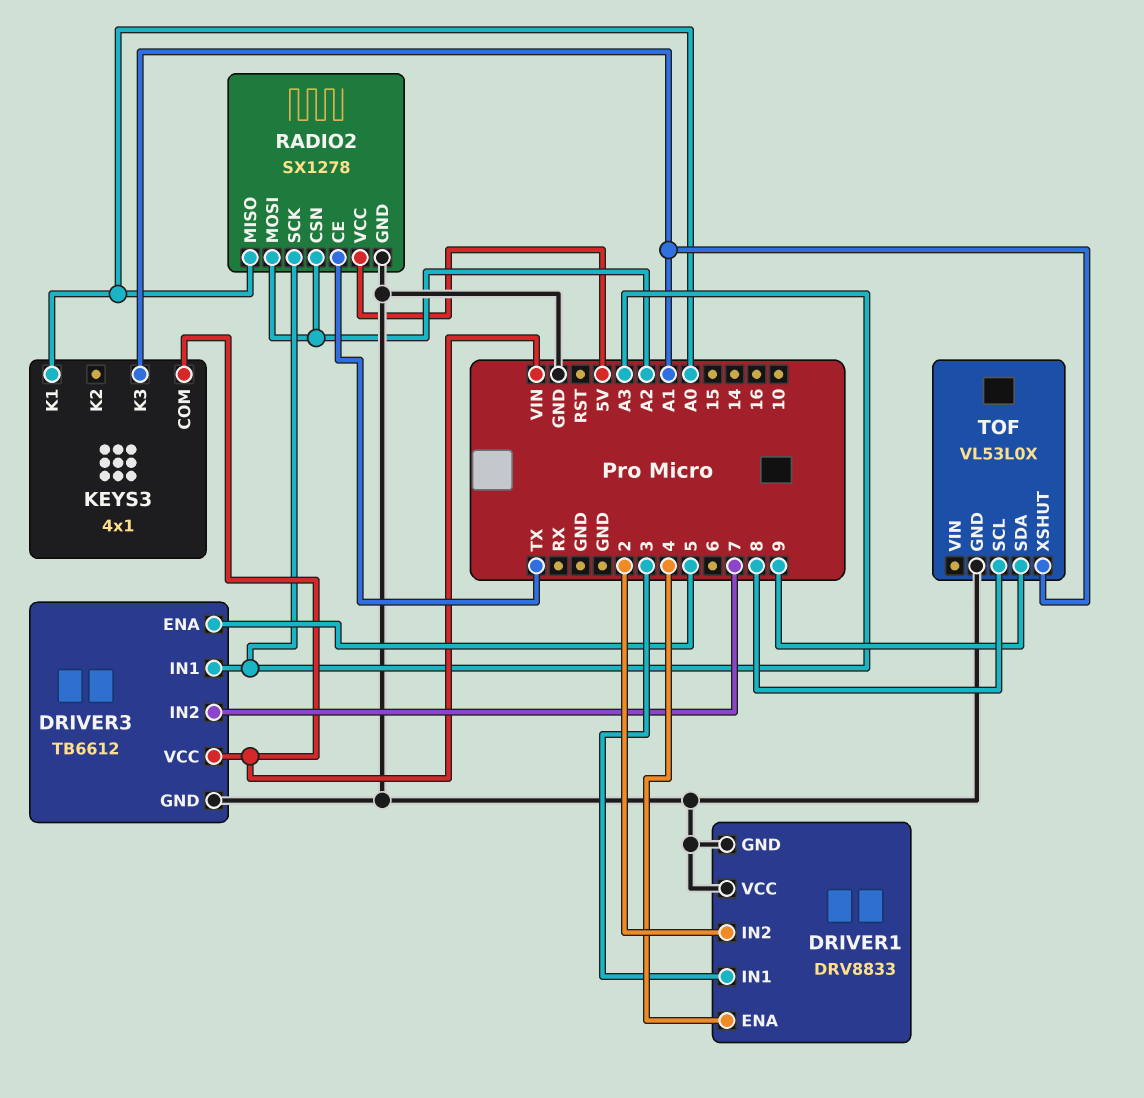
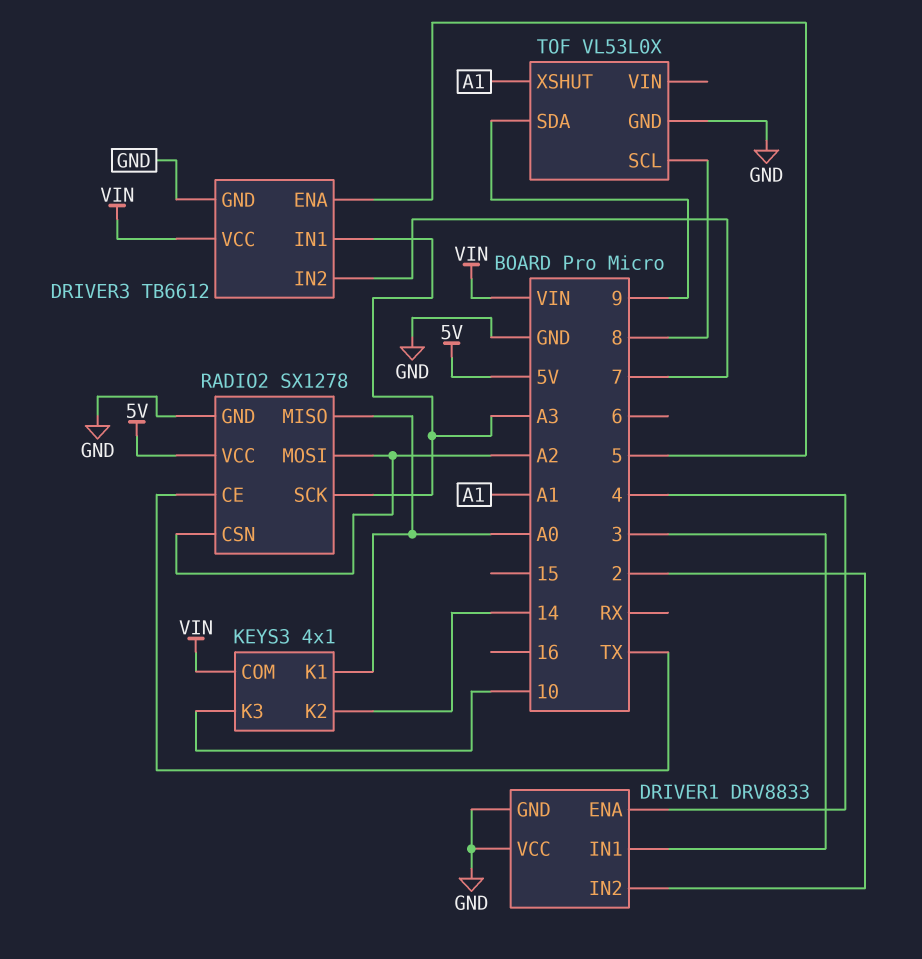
KEYS3 pin K2: none -> 14
KEYS3 pin K3: A1 -> 10

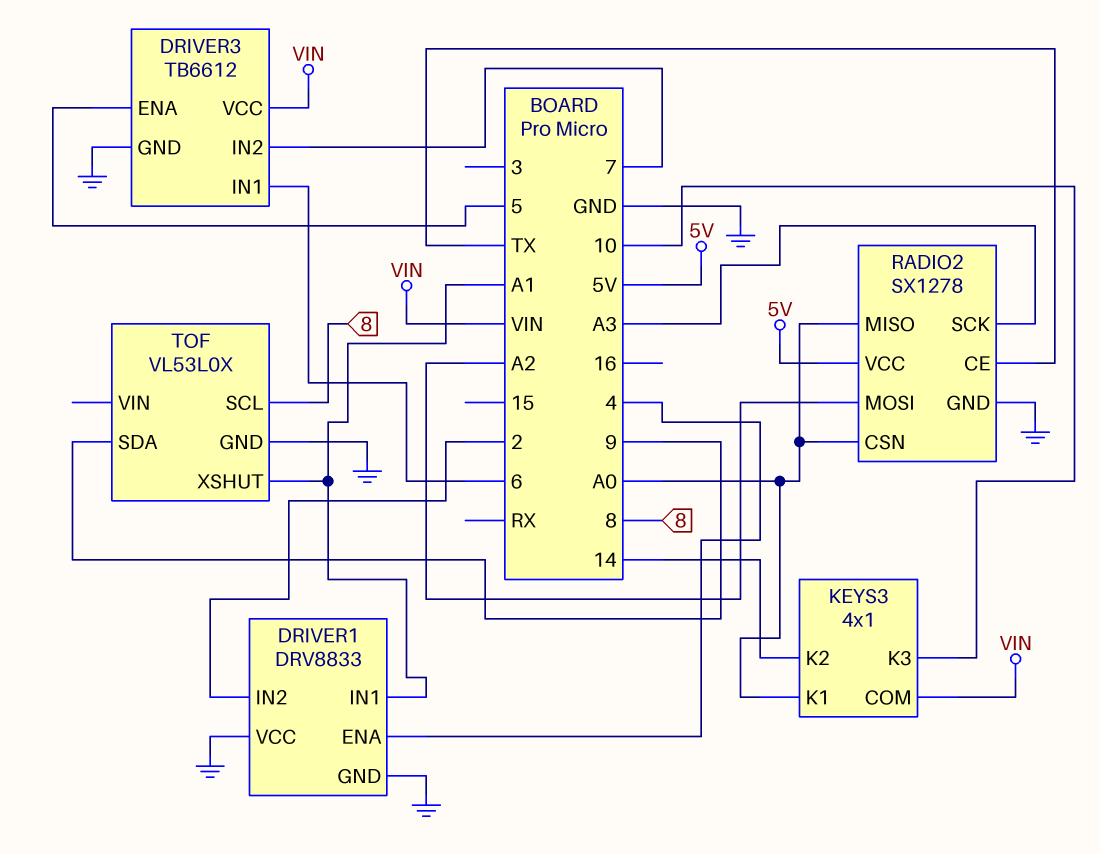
DRIVER1 pin IN1: 3 -> A1
DRIVER3 pin IN1: A3 -> 6
RADIO2 pin CSN: A2 -> A0

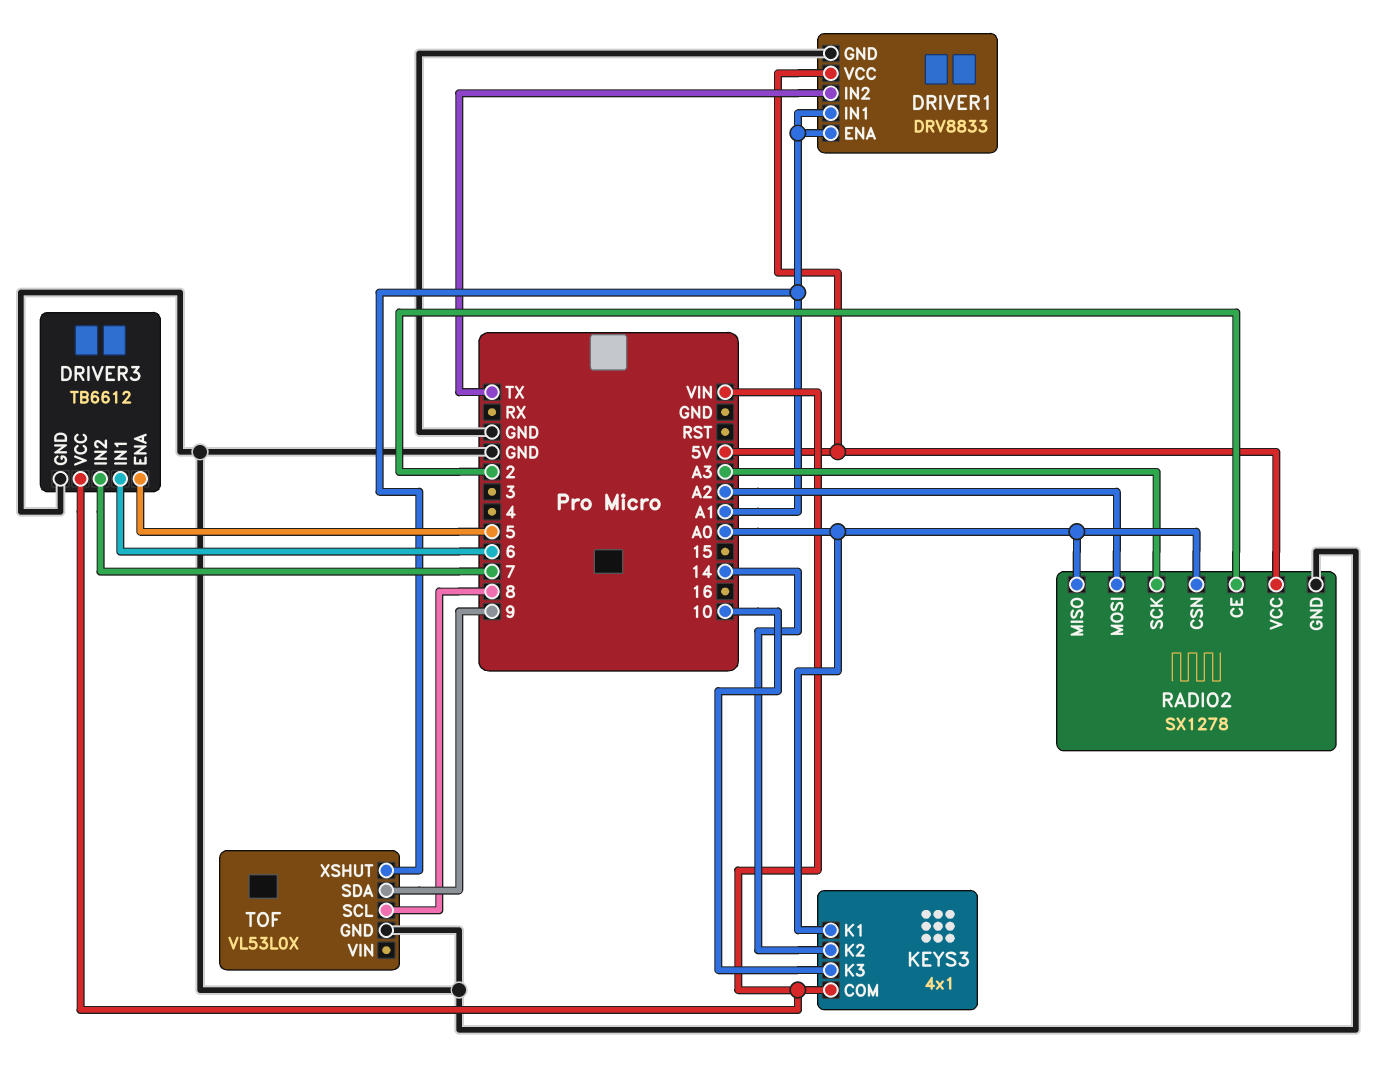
DRIVER1 pin ENA: 4 -> A1
DRIVER1 pin IN2: 2 -> TX
DRIVER1 pin VCC: GND -> 5V
RADIO2 pin CE: TX -> 2

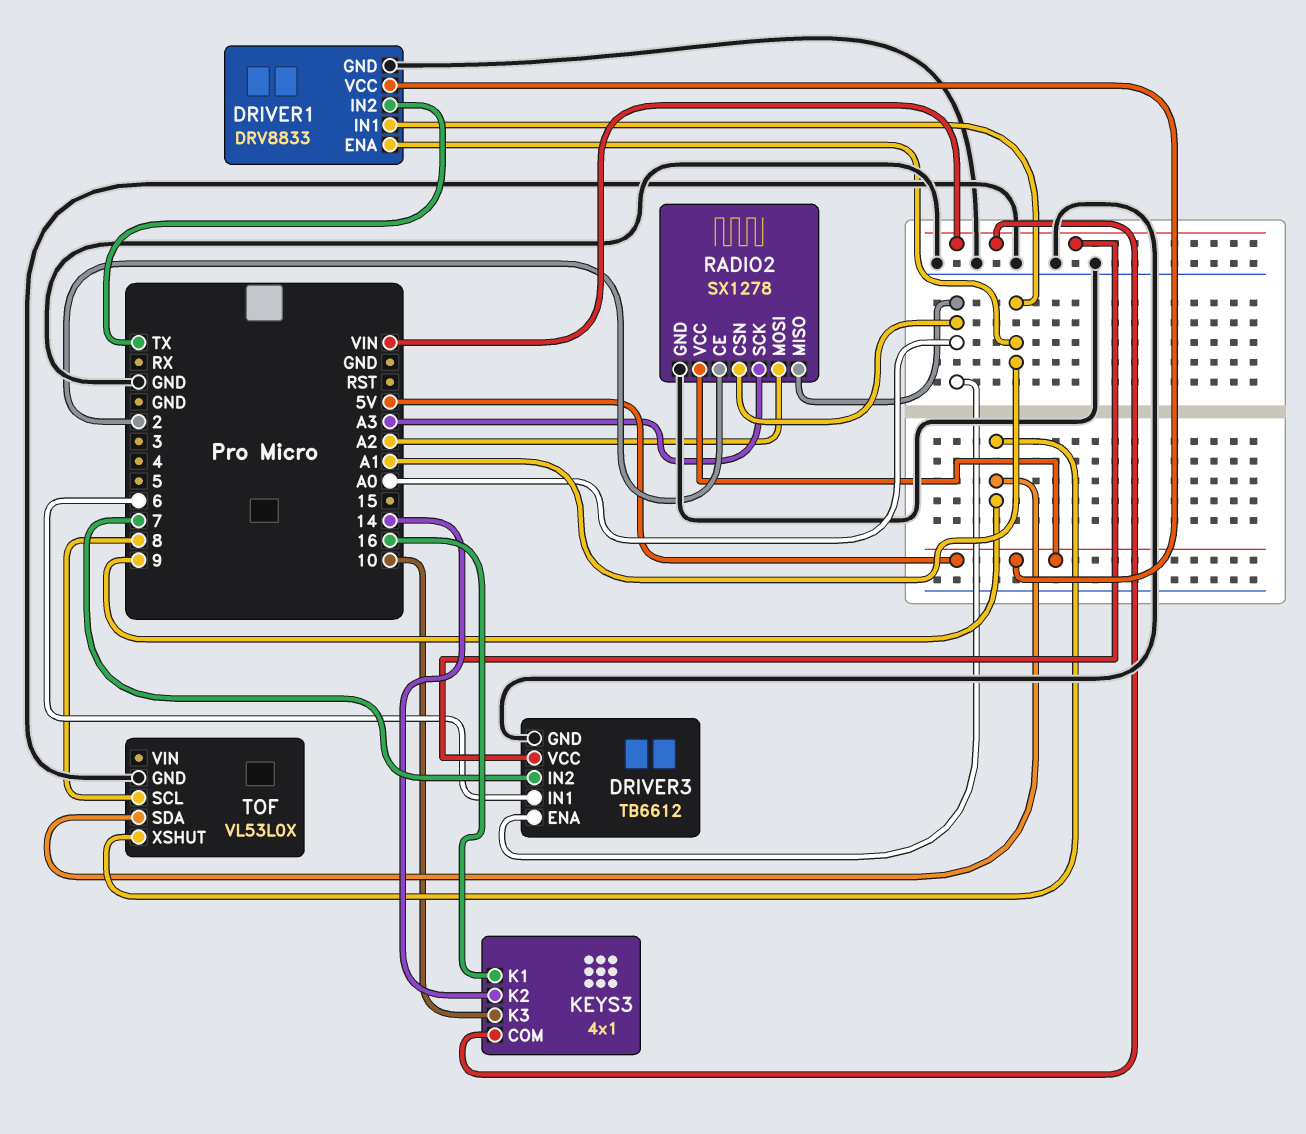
DRIVER3 pin ENA: 5 -> A0
KEYS3 pin K1: A0 -> 16
TOF pin XSHUT: A1 -> 9

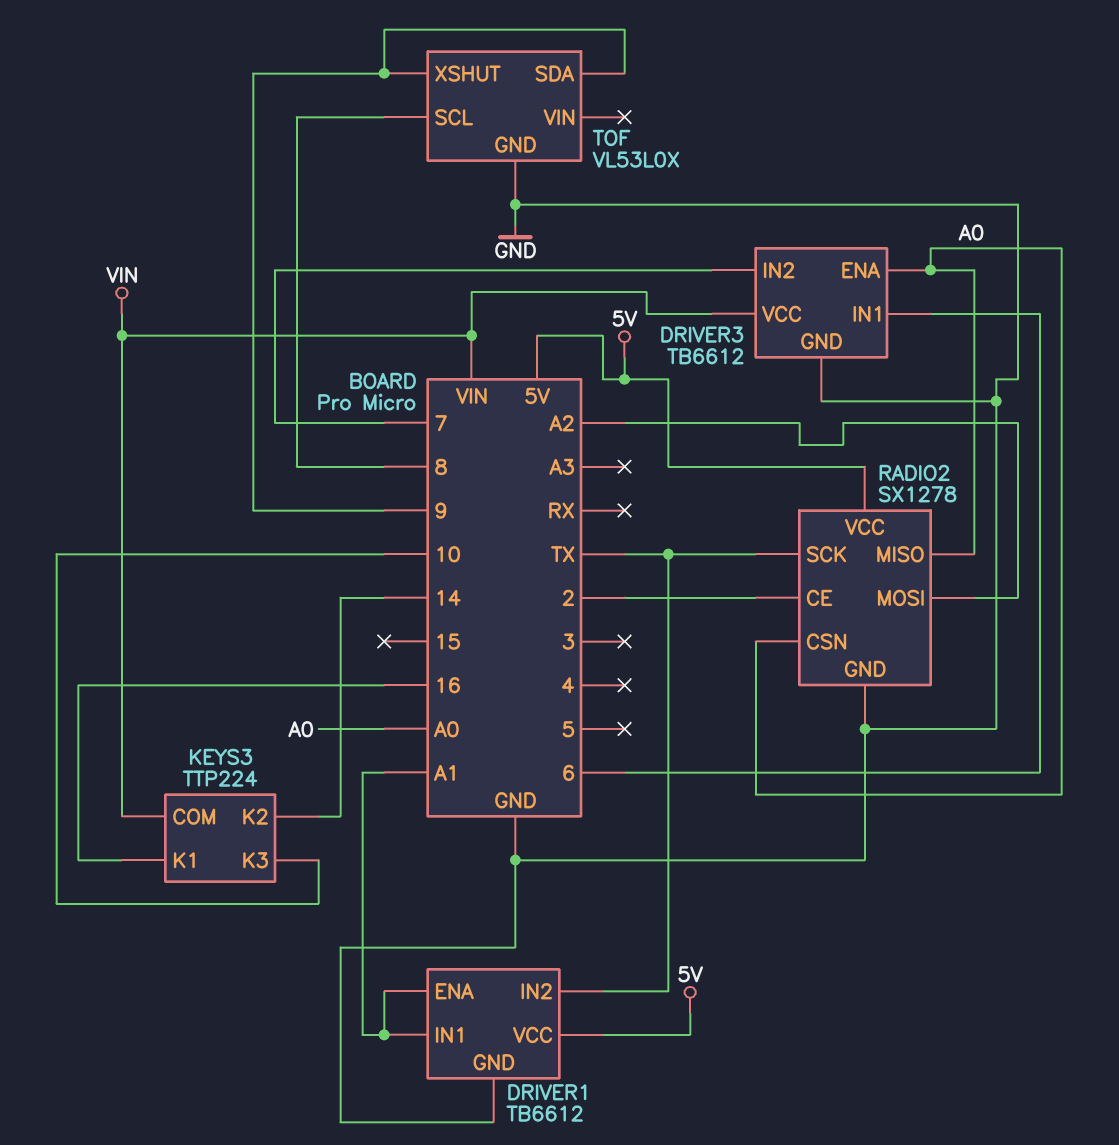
DRIVER1: DRV8833 -> TB6612
KEYS3: 4x1 -> TTP224
RADIO2 pin SCK: A3 -> TX

